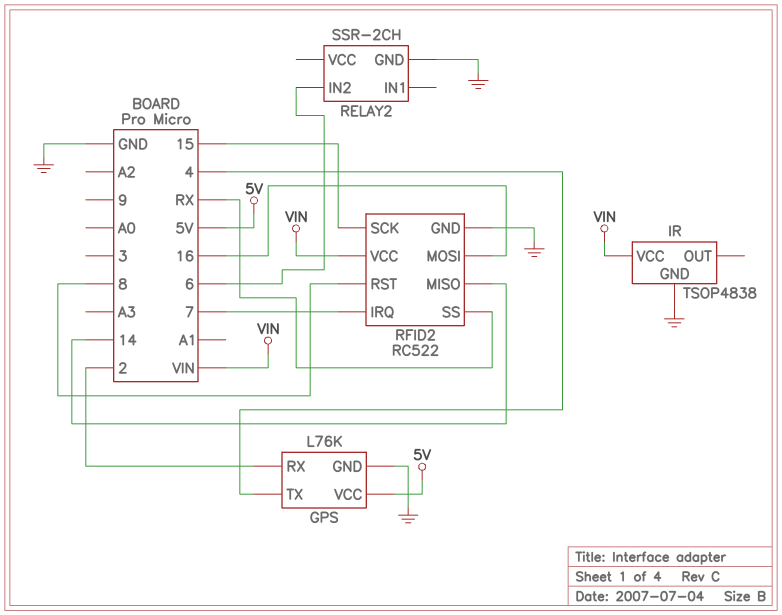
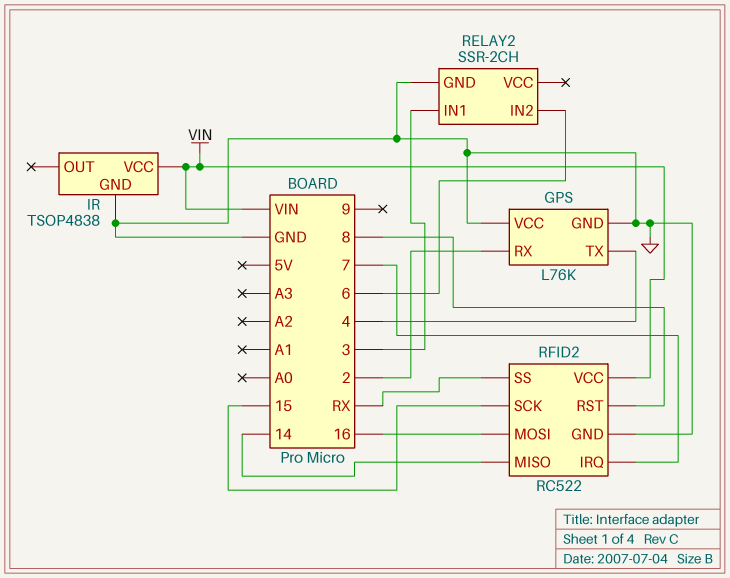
GPS pin VCC: 5V -> GND
RELAY2 pin IN1: none -> 3

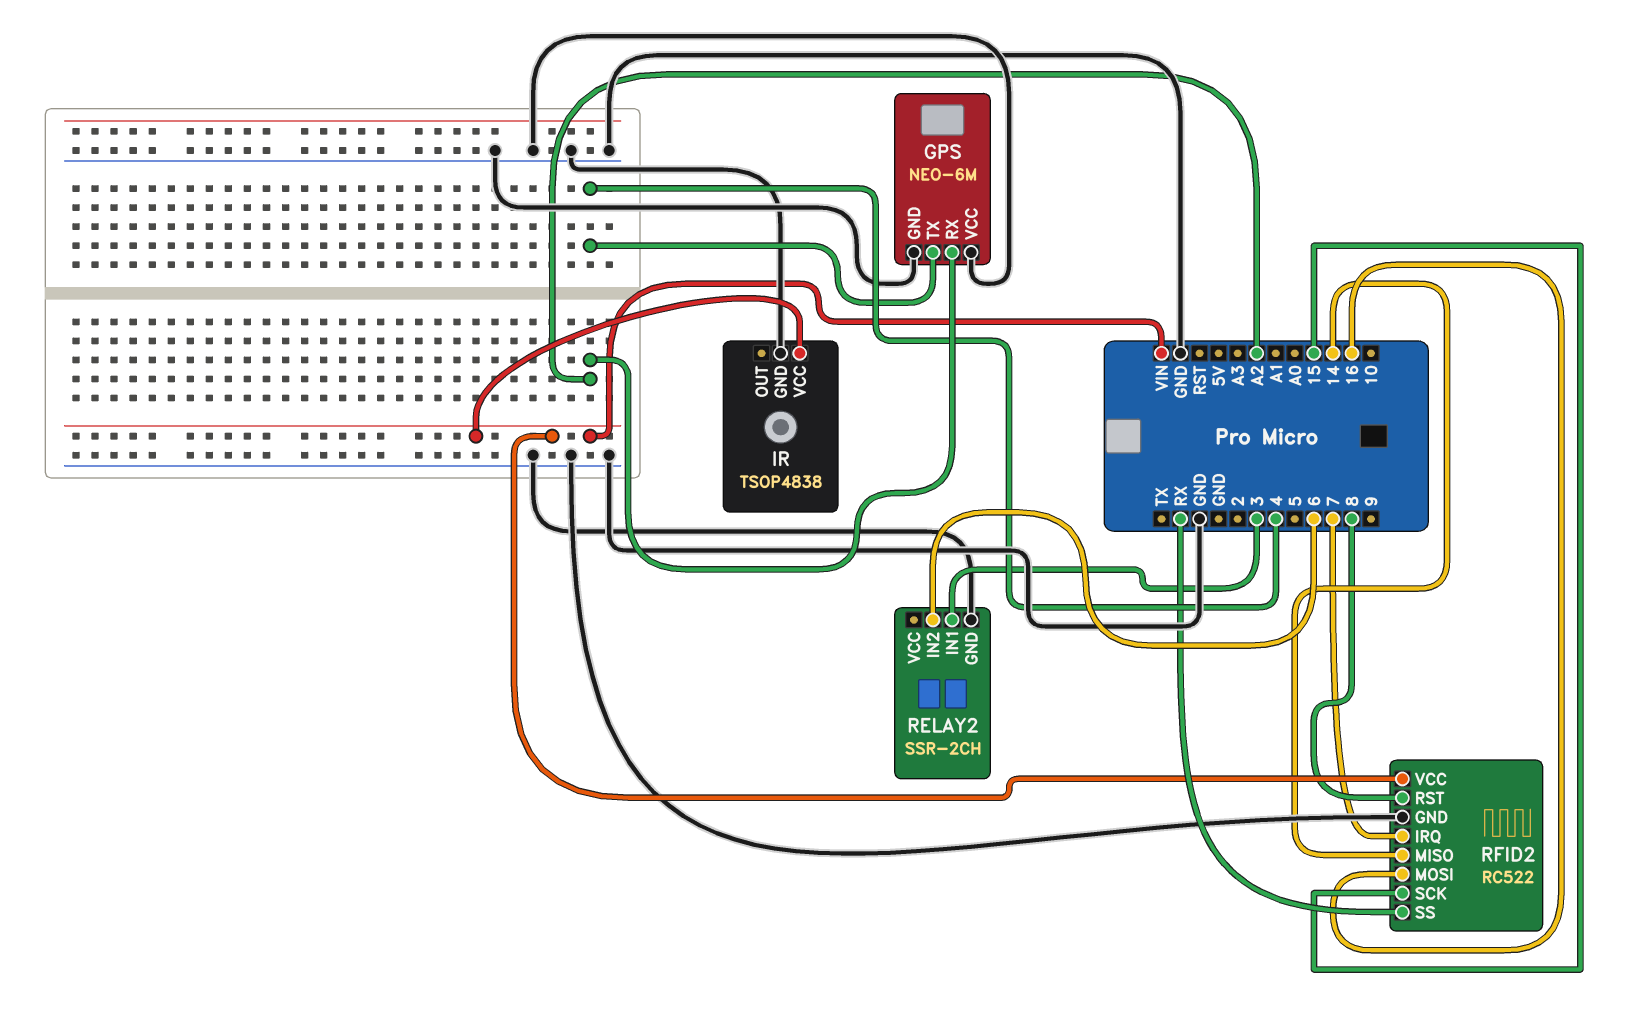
GPS: L76K -> NEO-6M
GPS pin RX: 2 -> A2

